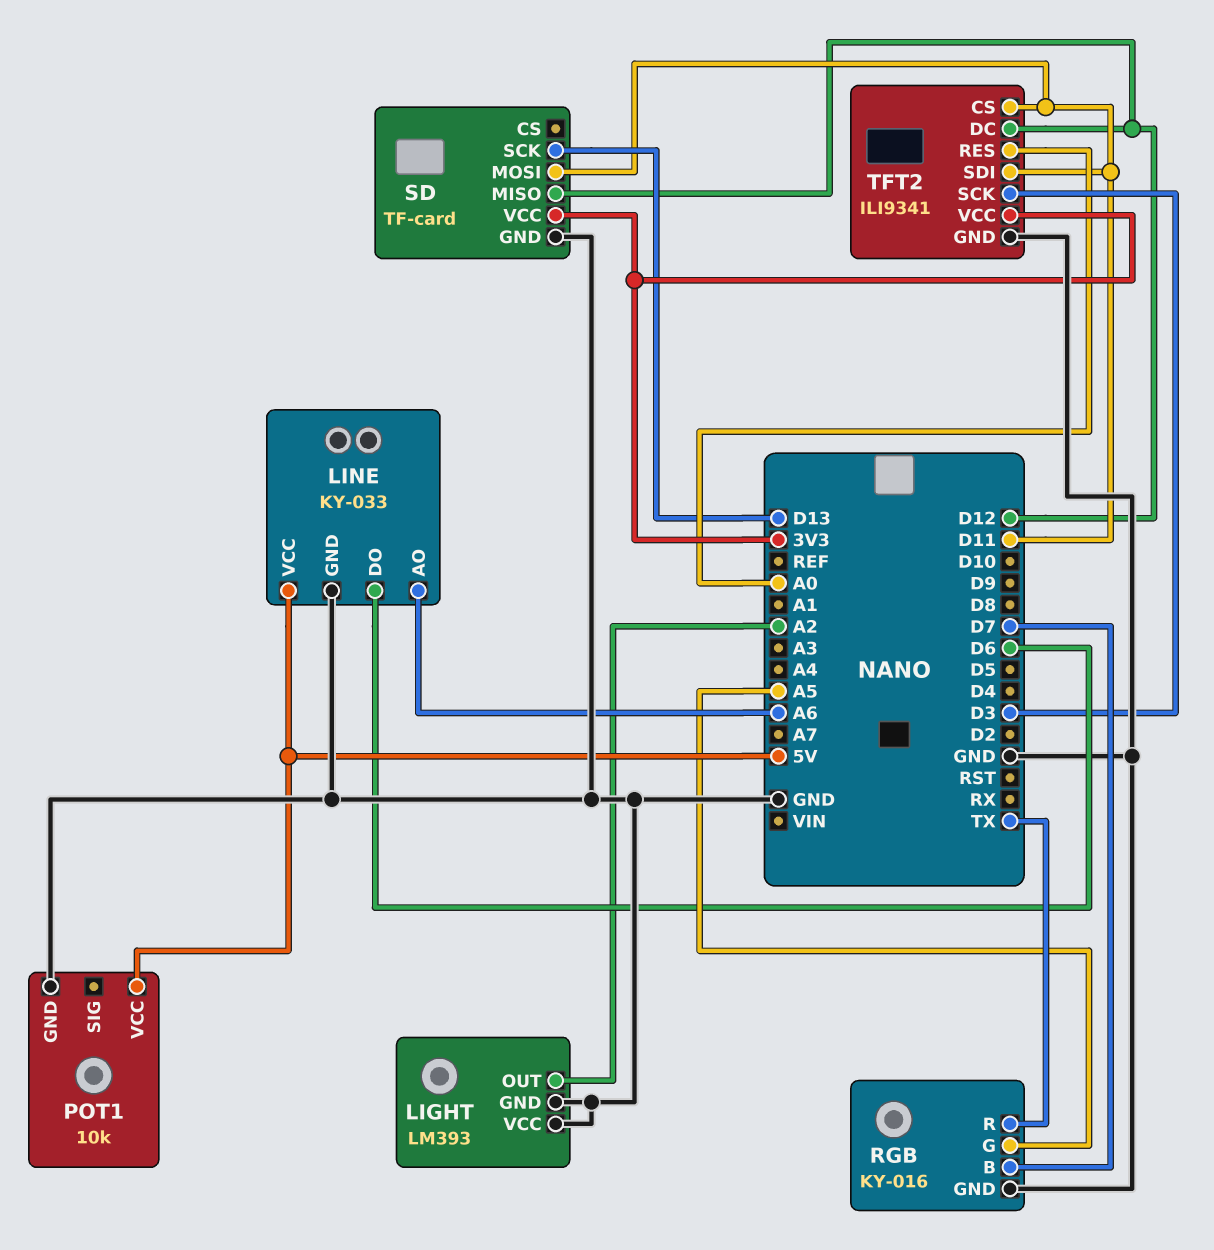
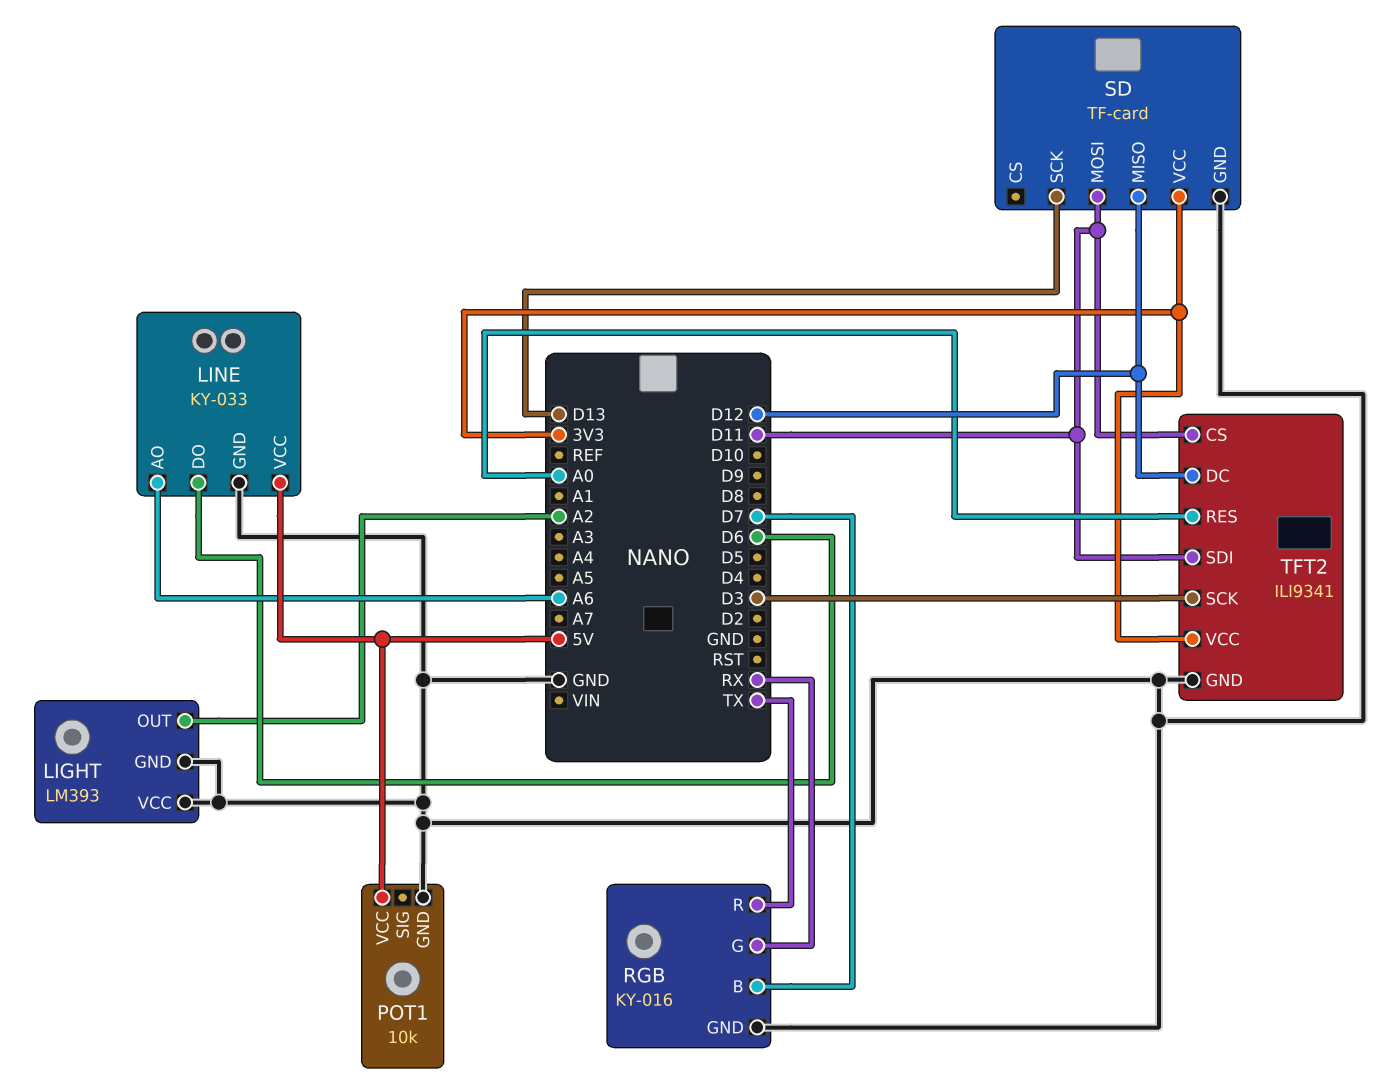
RGB pin G: A5 -> RX

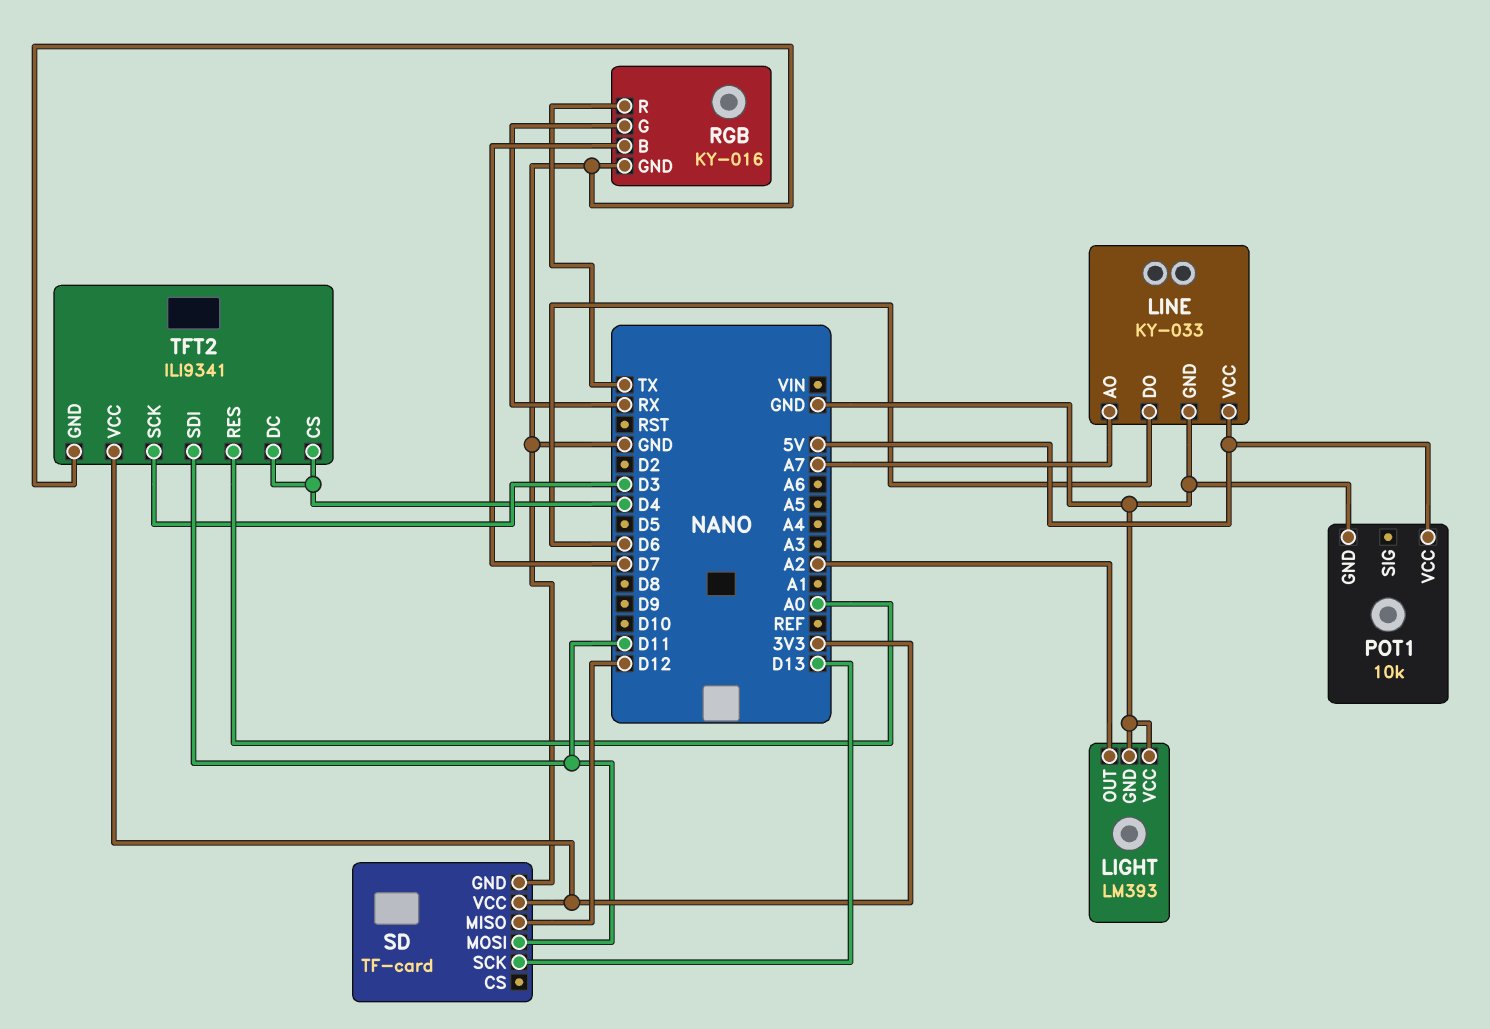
LINE pin AO: A6 -> A7
TFT2 pin CS: D11 -> D4
TFT2 pin DC: D12 -> D4

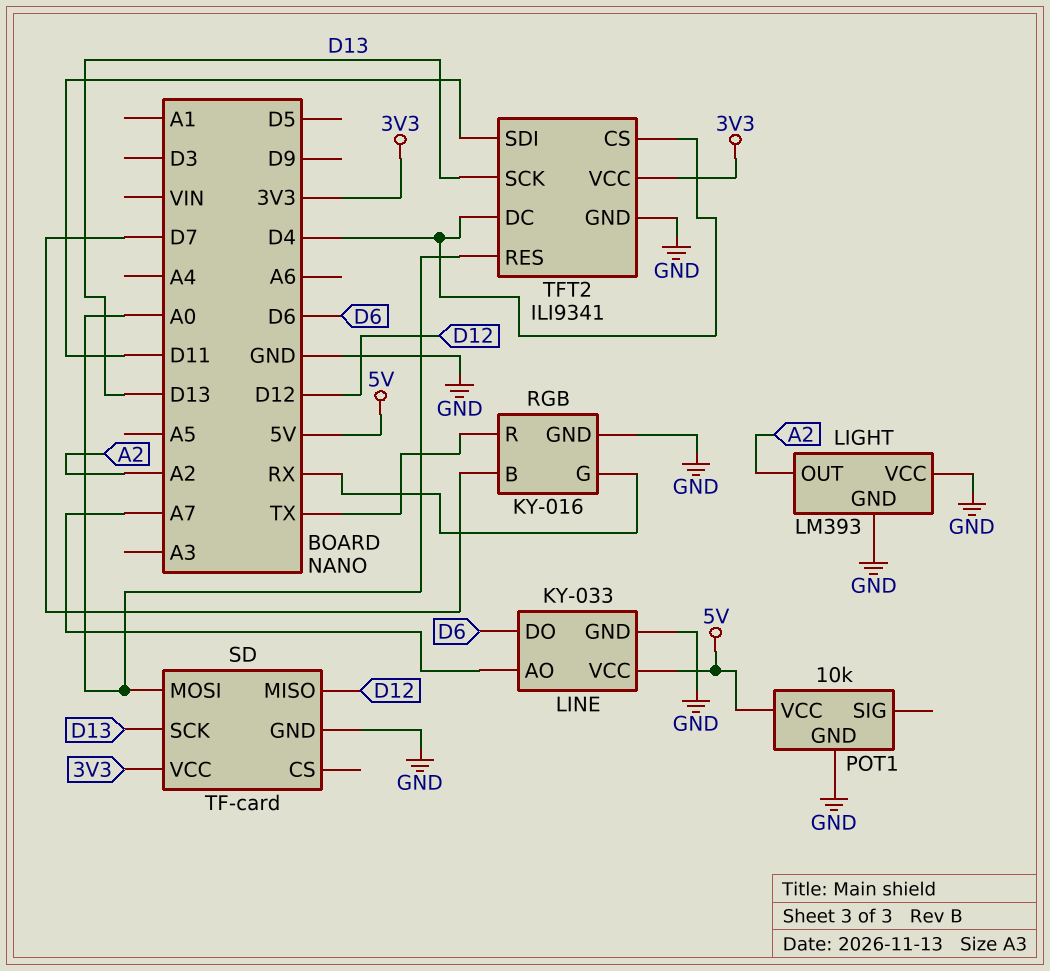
SD pin MOSI: D11 -> A0
TFT2 pin SCK: D3 -> D13

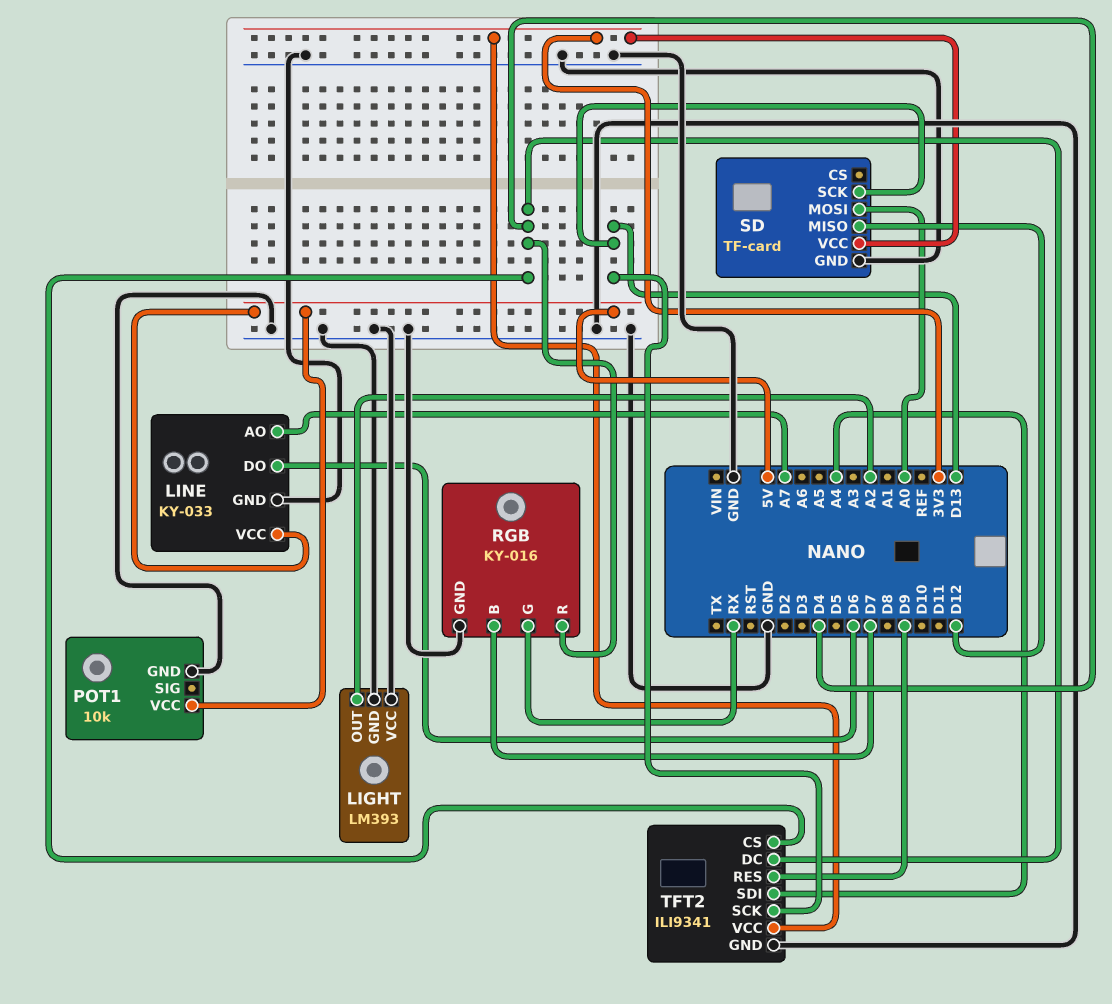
RGB pin R: TX -> D4
TFT2 pin RES: A0 -> D9
TFT2 pin SDI: D11 -> A4

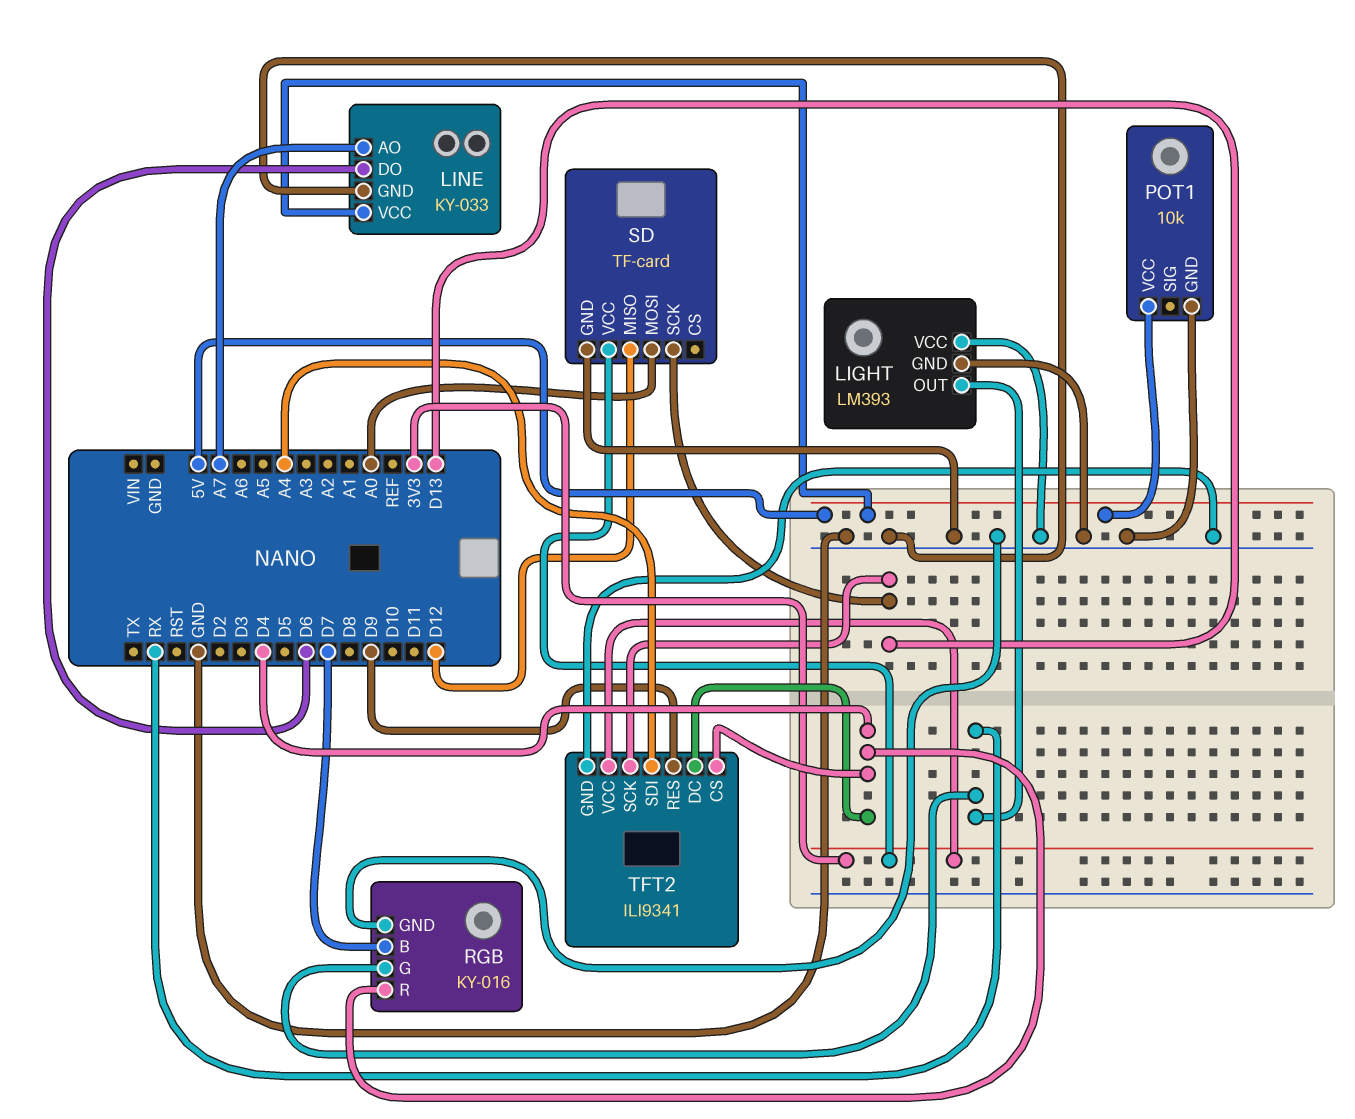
LIGHT pin OUT: A2 -> RX

